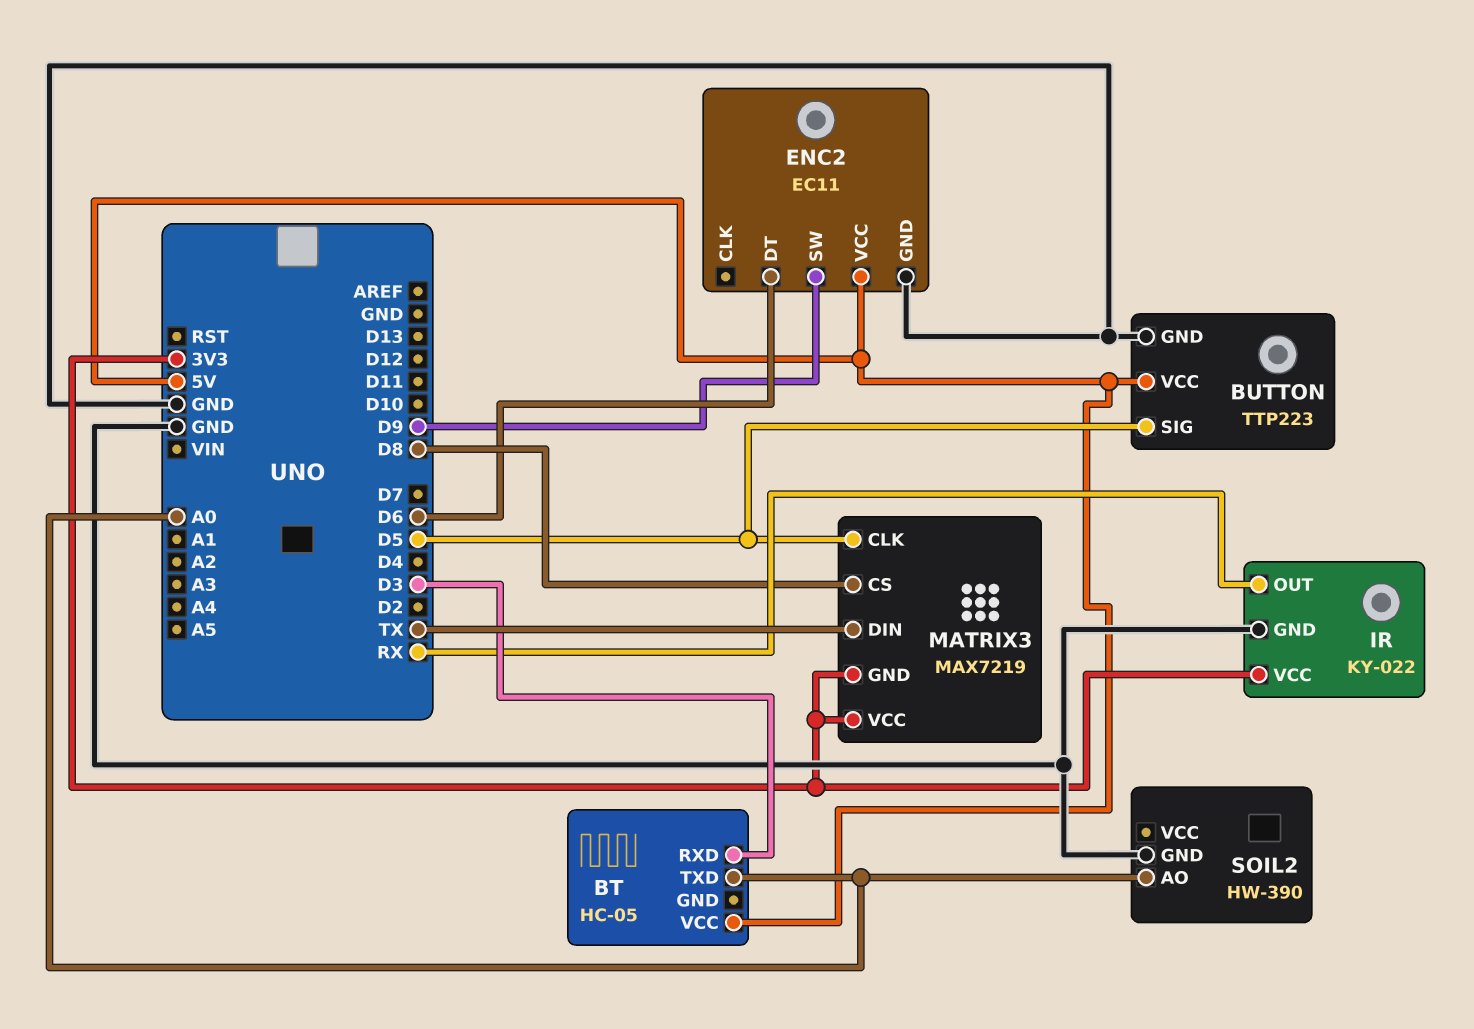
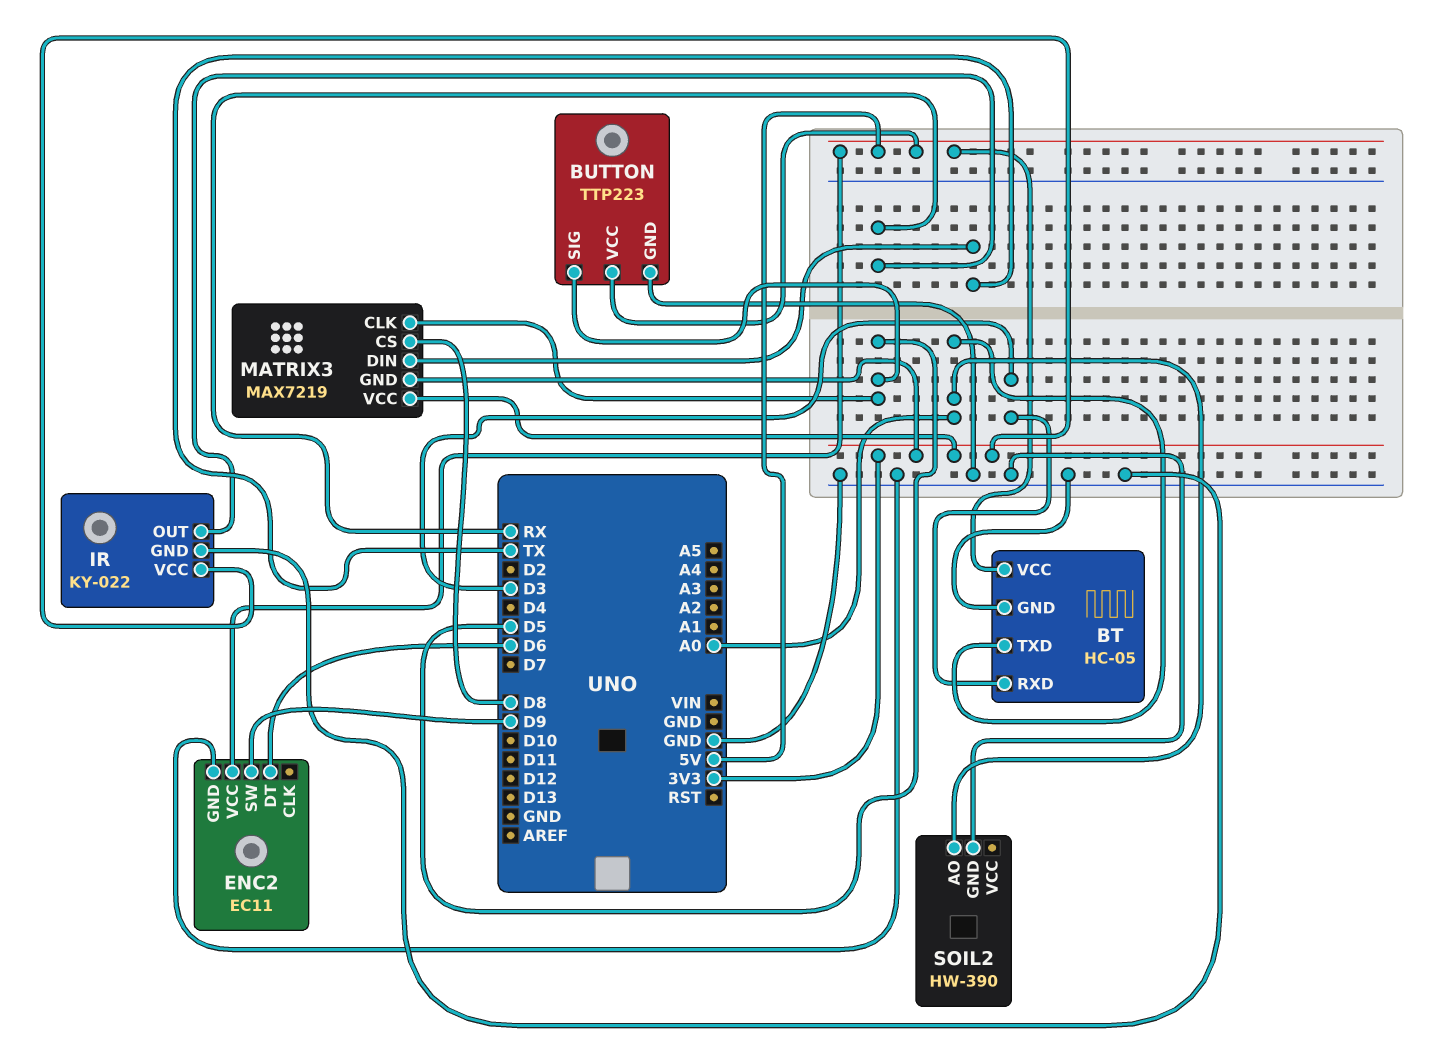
BT pin GND: none -> GND

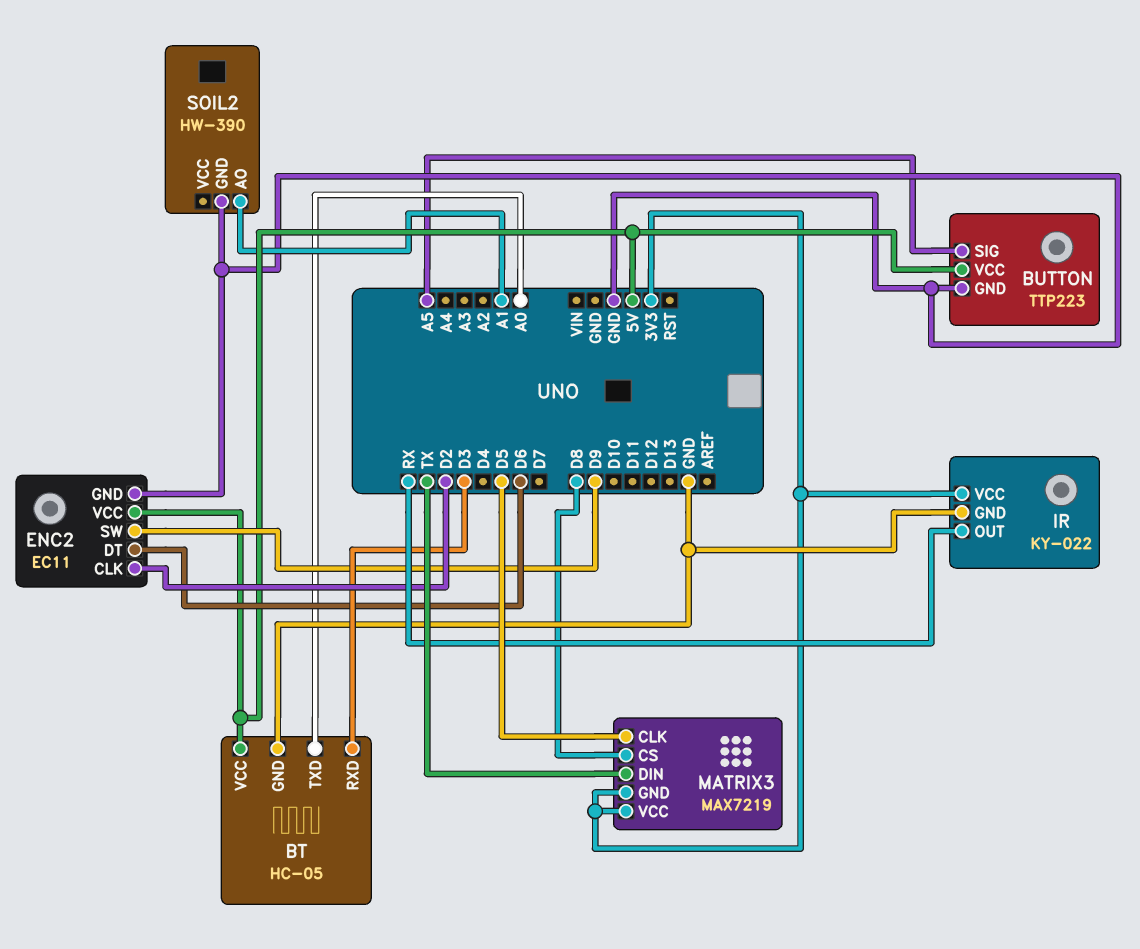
BUTTON pin SIG: D5 -> A5
ENC2 pin CLK: none -> D2
SOIL2 pin AO: A0 -> A1

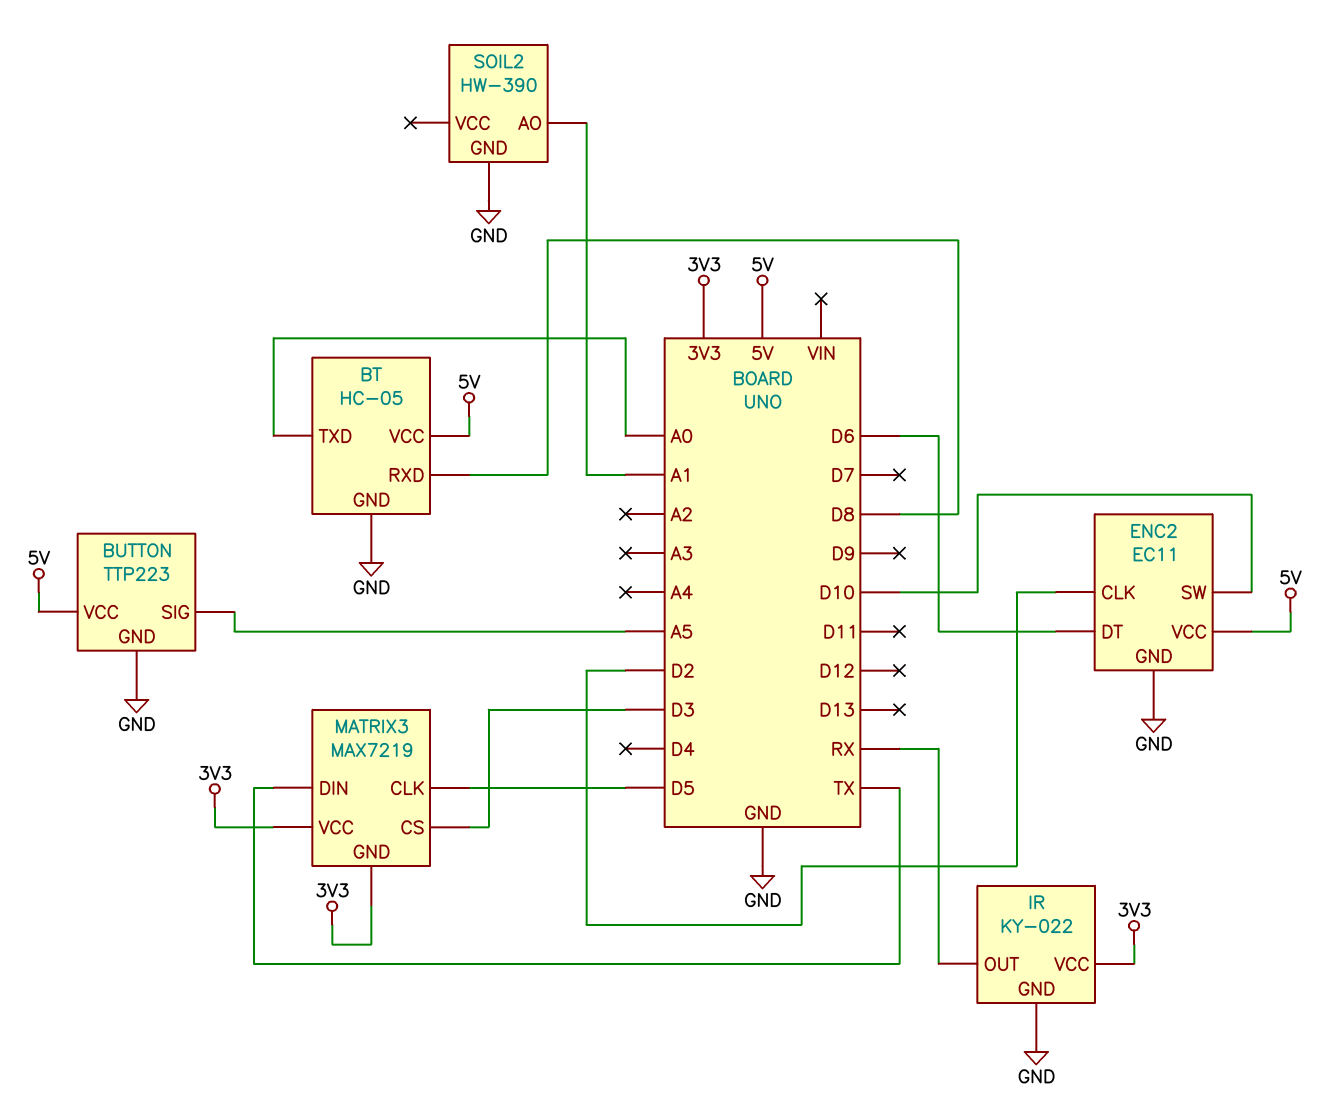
BT pin RXD: D3 -> D8
ENC2 pin SW: D9 -> D10
MATRIX3 pin CS: D8 -> D3

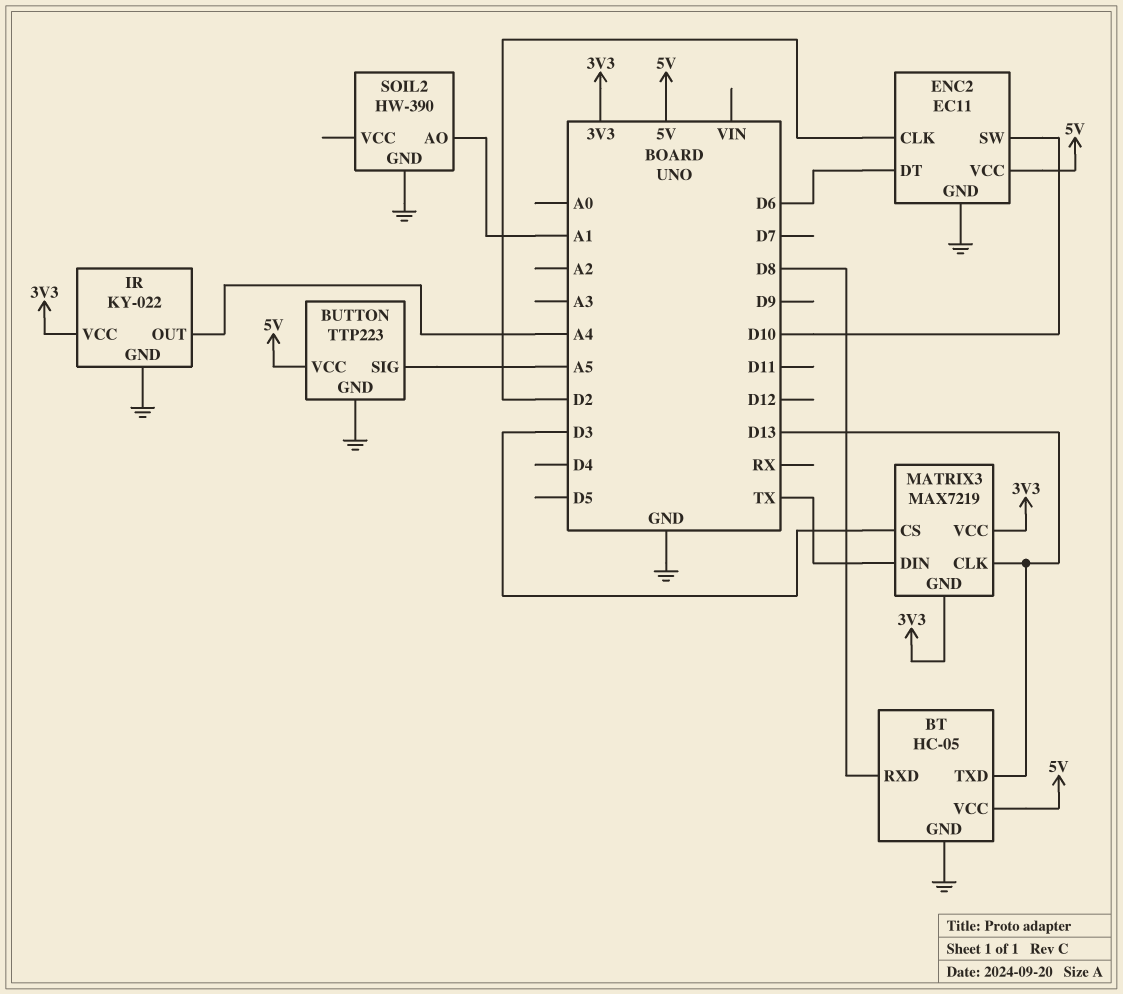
BT pin TXD: A0 -> D13
IR pin OUT: RX -> A4
MATRIX3 pin CLK: D5 -> D13

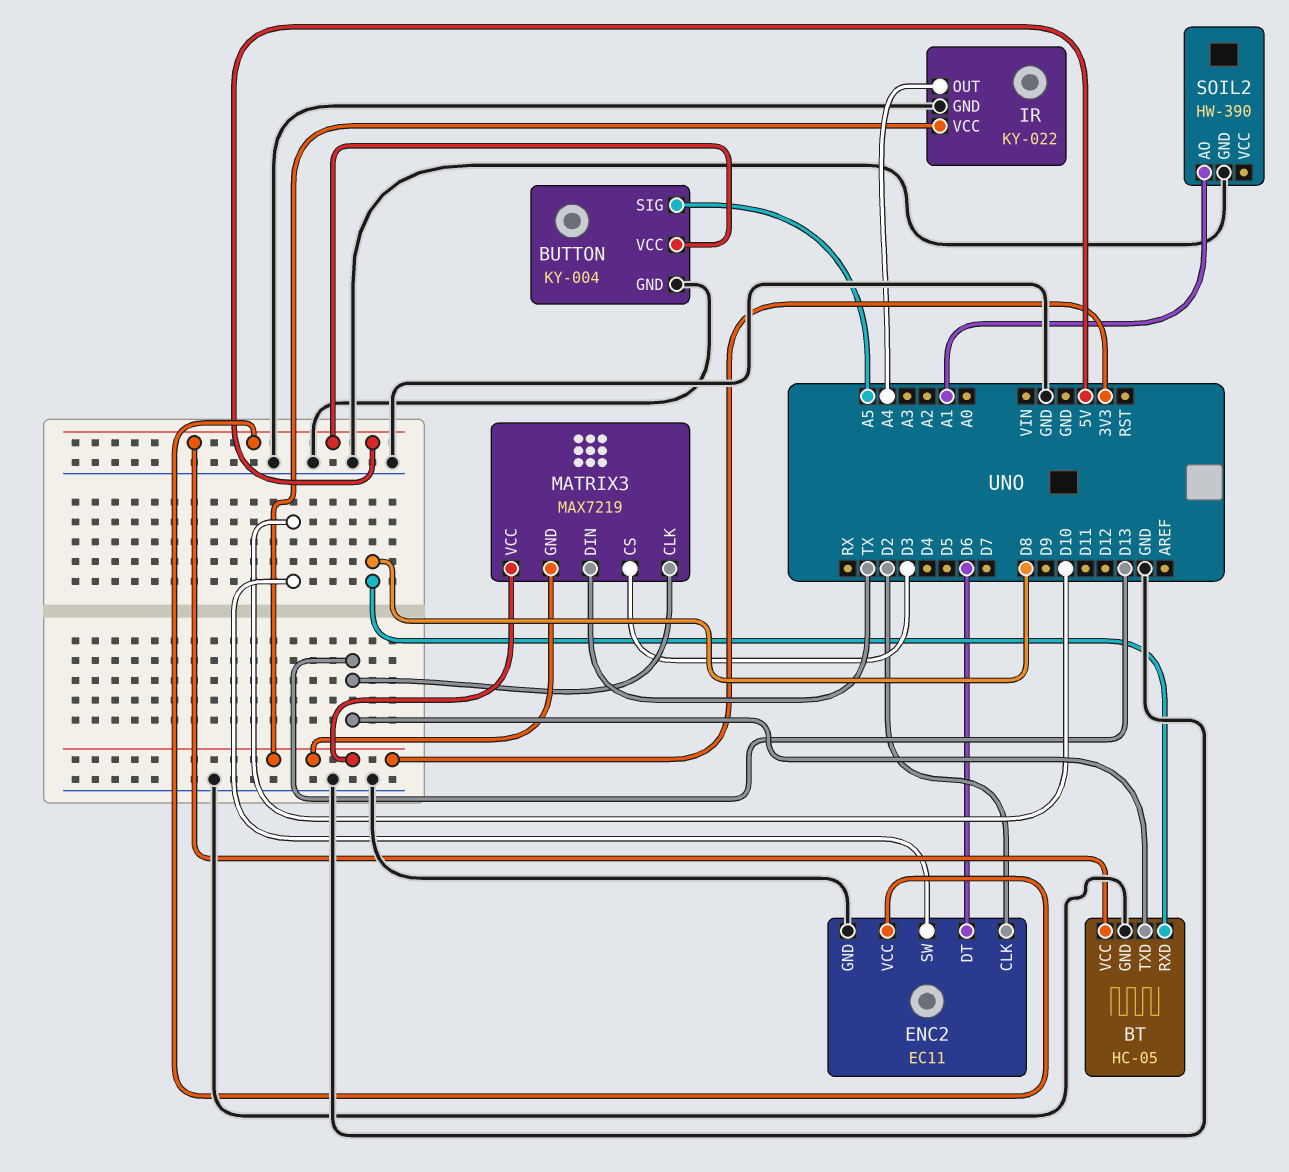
BUTTON: TTP223 -> KY-004

